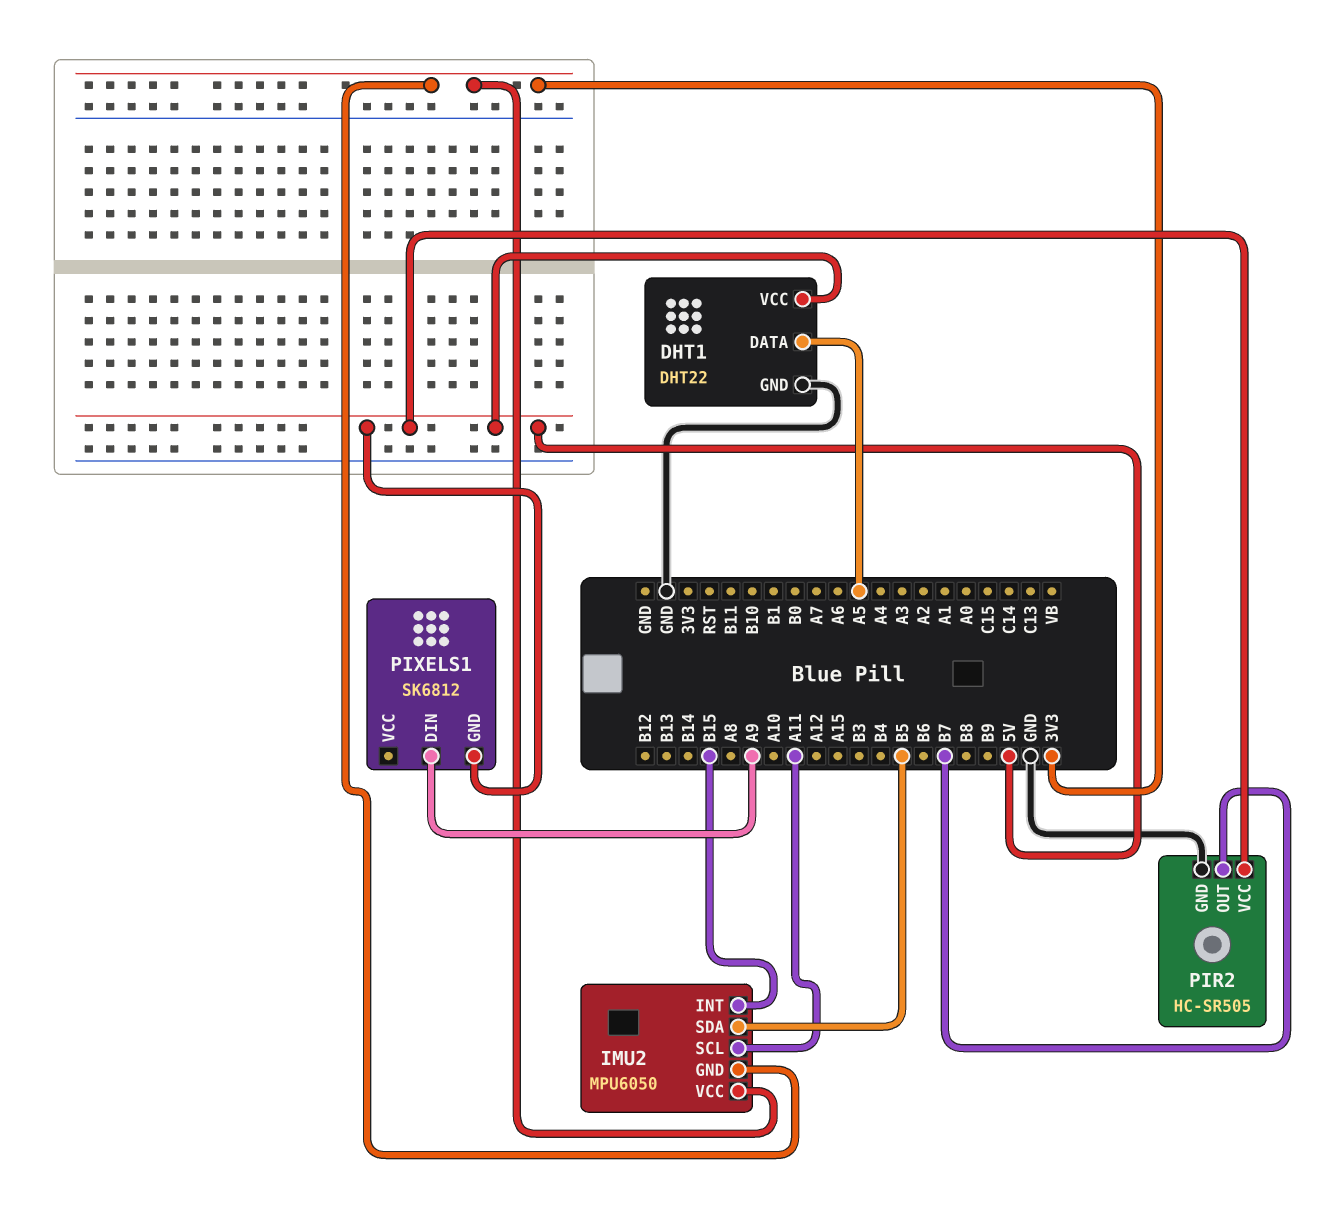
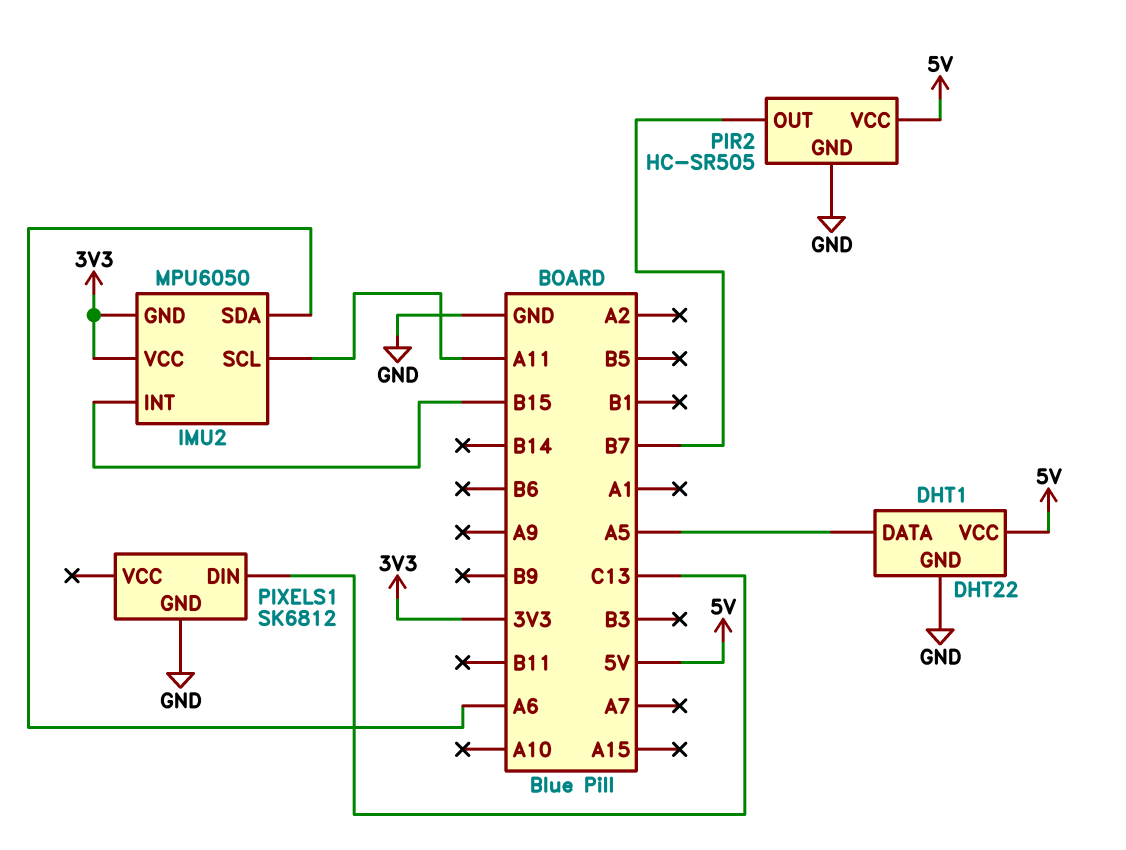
IMU2 pin SDA: B5 -> A6
PIXELS1 pin DIN: A9 -> C13
PIXELS1 pin GND: 5V -> GND

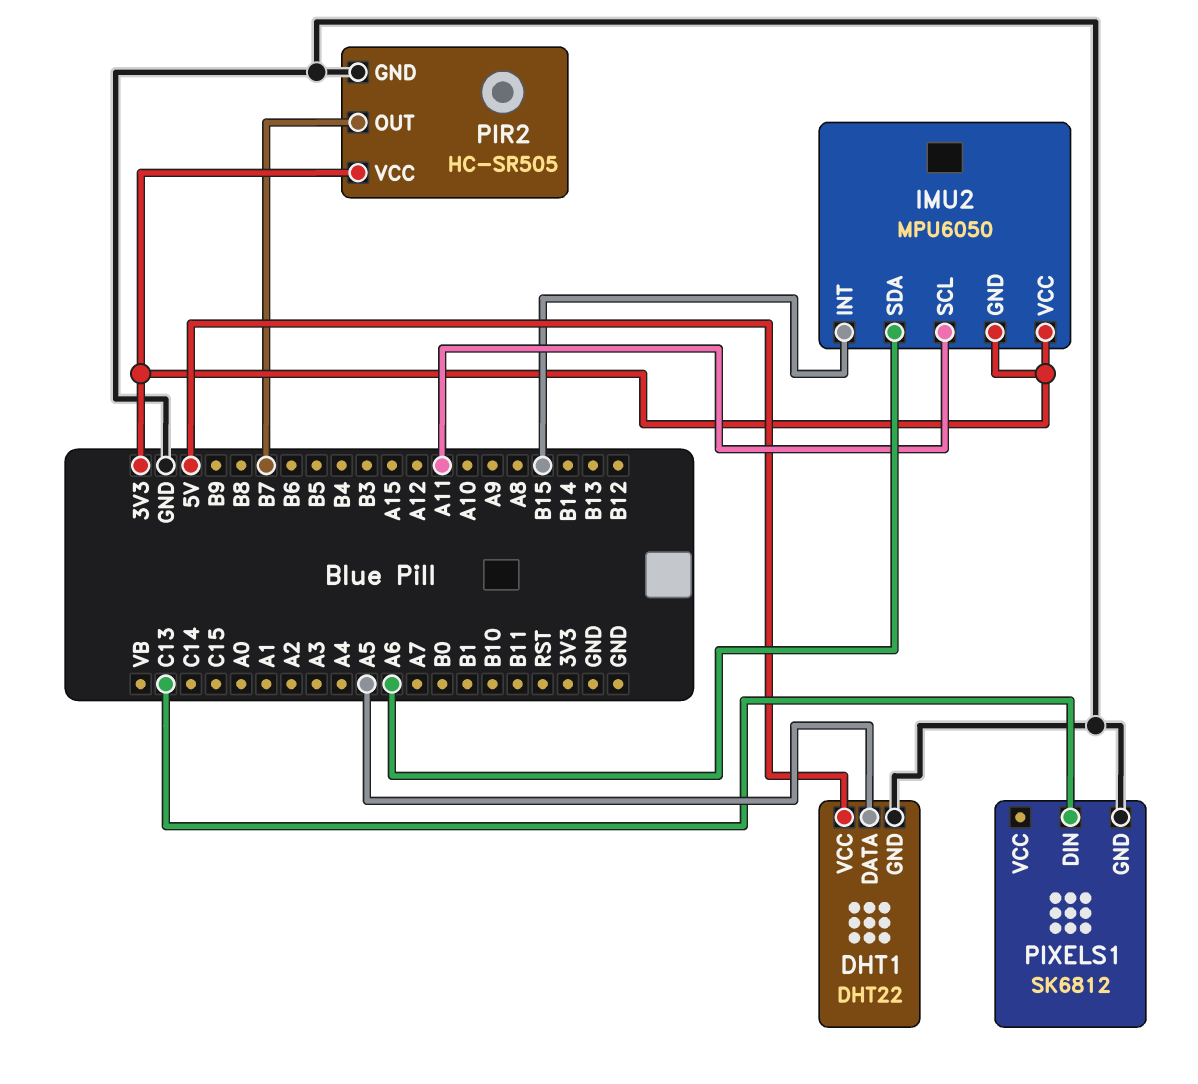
PIR2 pin VCC: 5V -> 3V3

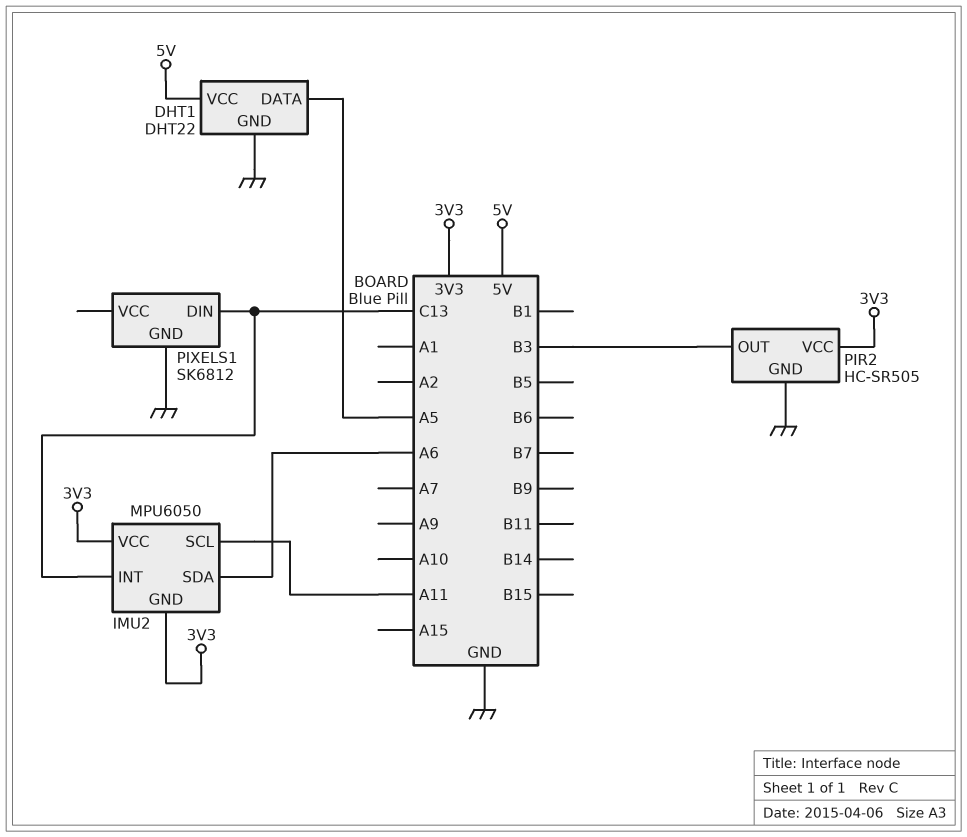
IMU2 pin INT: B15 -> C13
PIR2 pin OUT: B7 -> B3

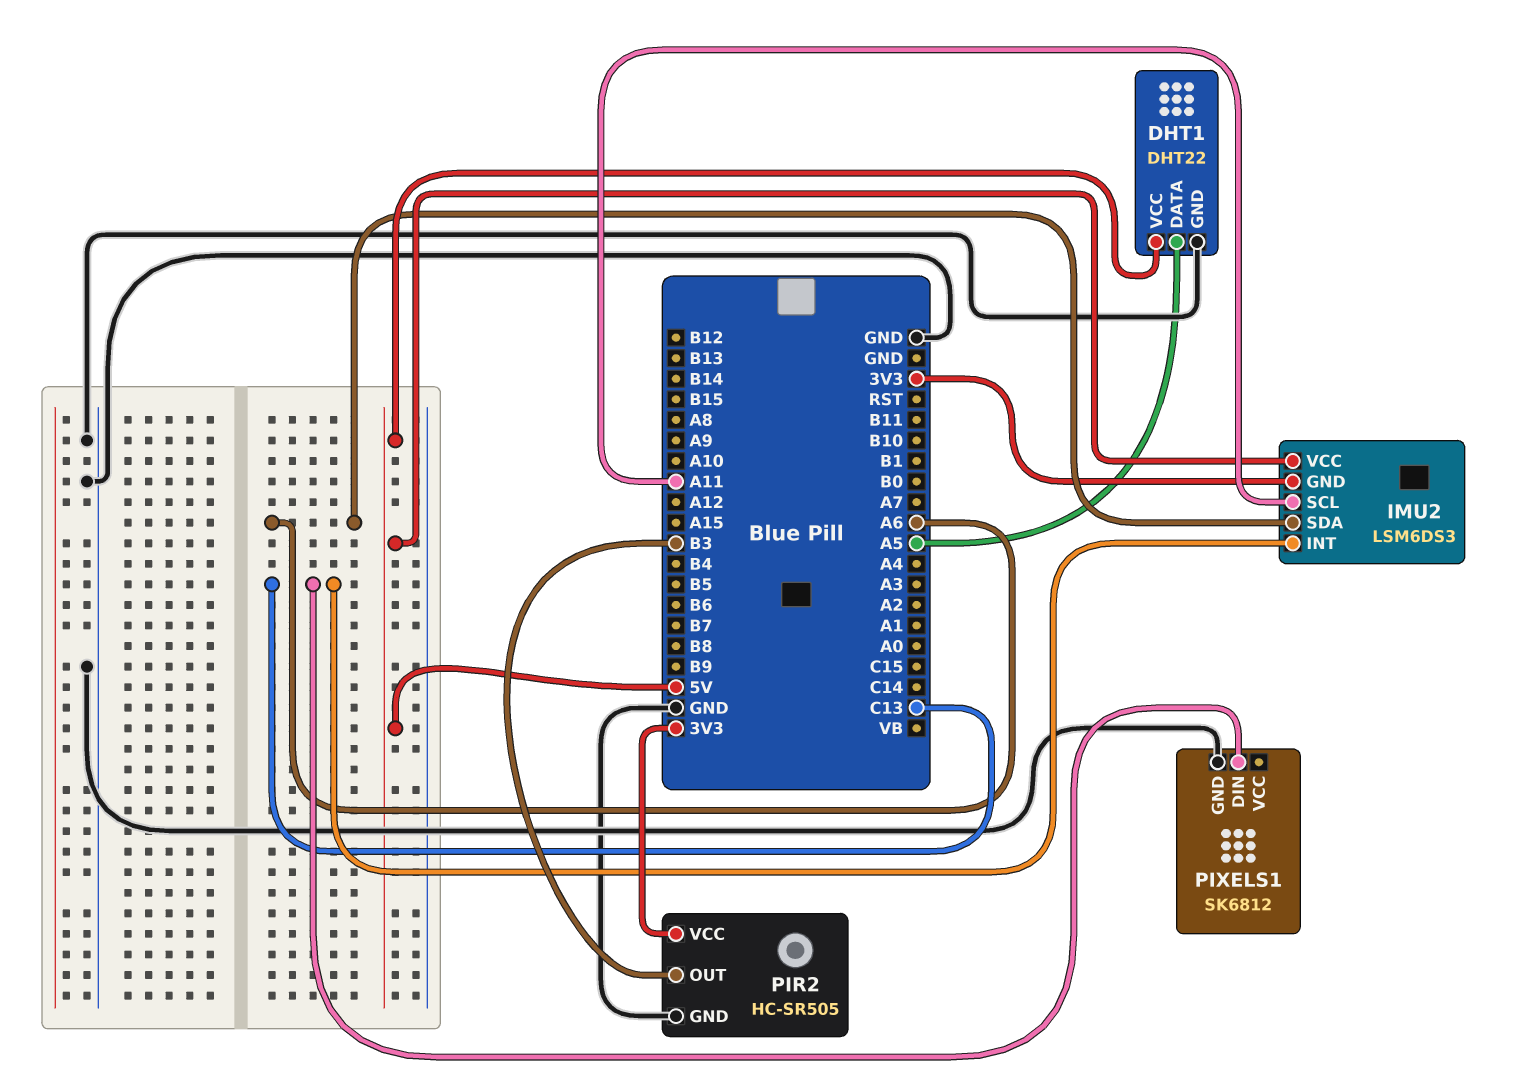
IMU2: MPU6050 -> LSM6DS3
IMU2 pin VCC: 3V3 -> 5V

